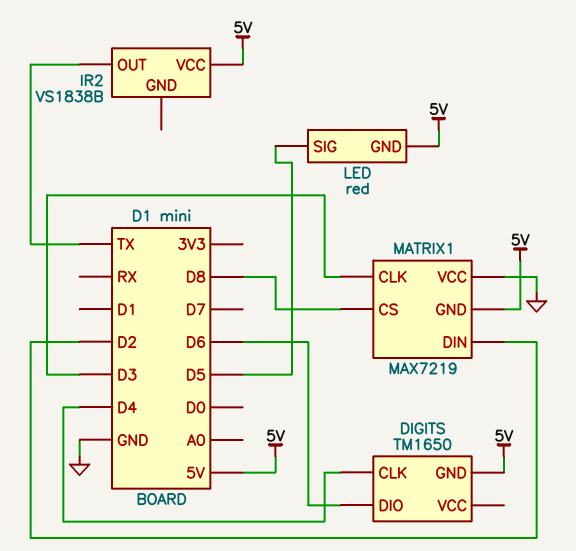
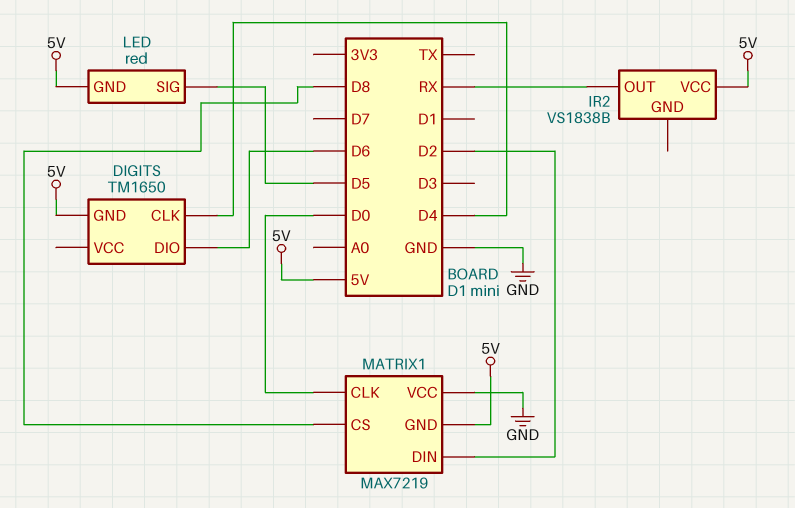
IR2 pin OUT: TX -> RX
MATRIX1 pin CLK: D3 -> D0

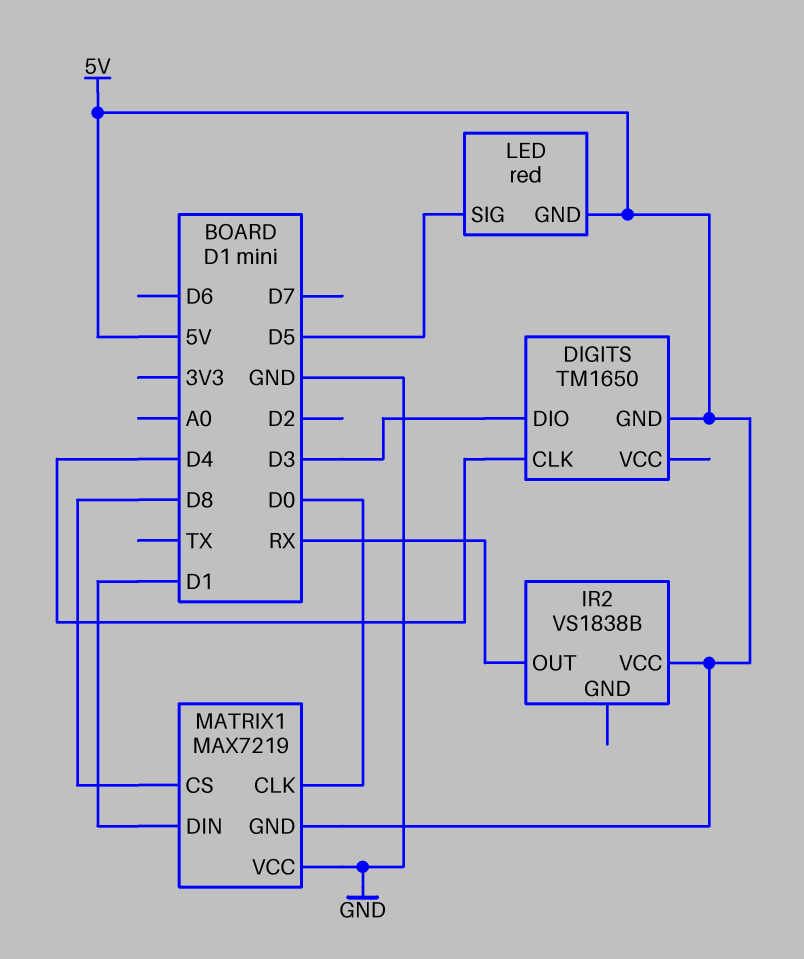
DIGITS pin DIO: D6 -> D3
MATRIX1 pin DIN: D2 -> D1

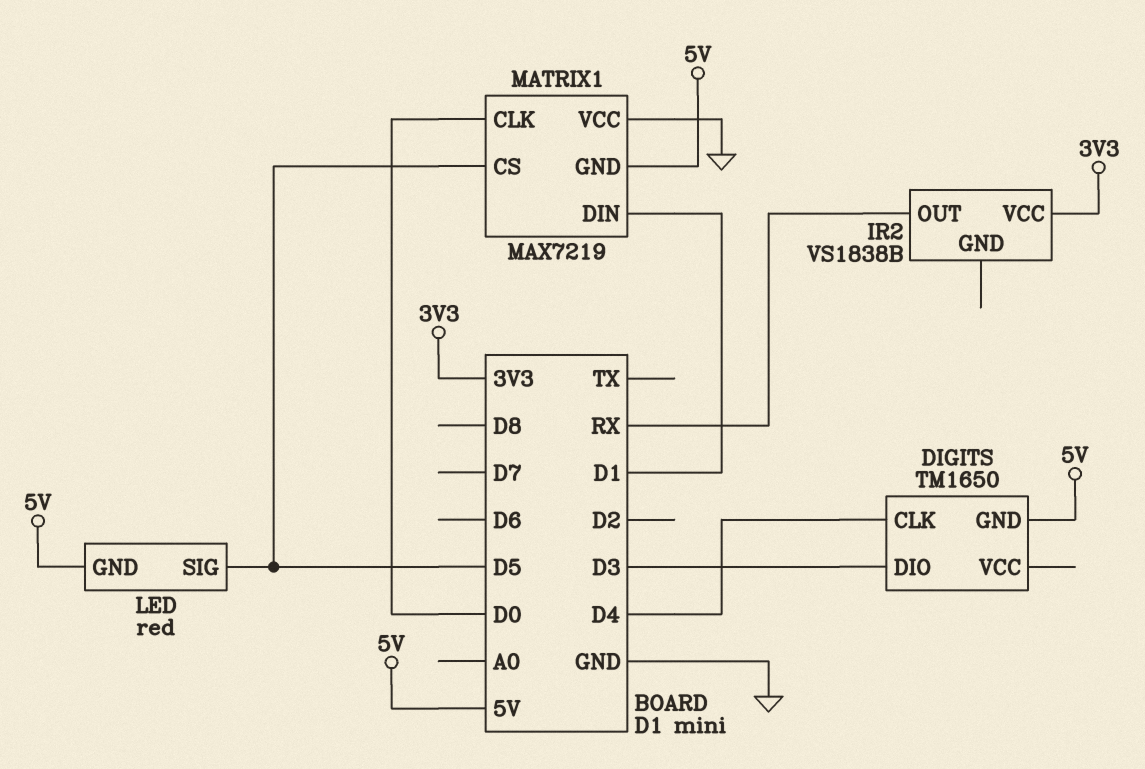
IR2 pin VCC: 5V -> 3V3
MATRIX1 pin CS: D8 -> D5

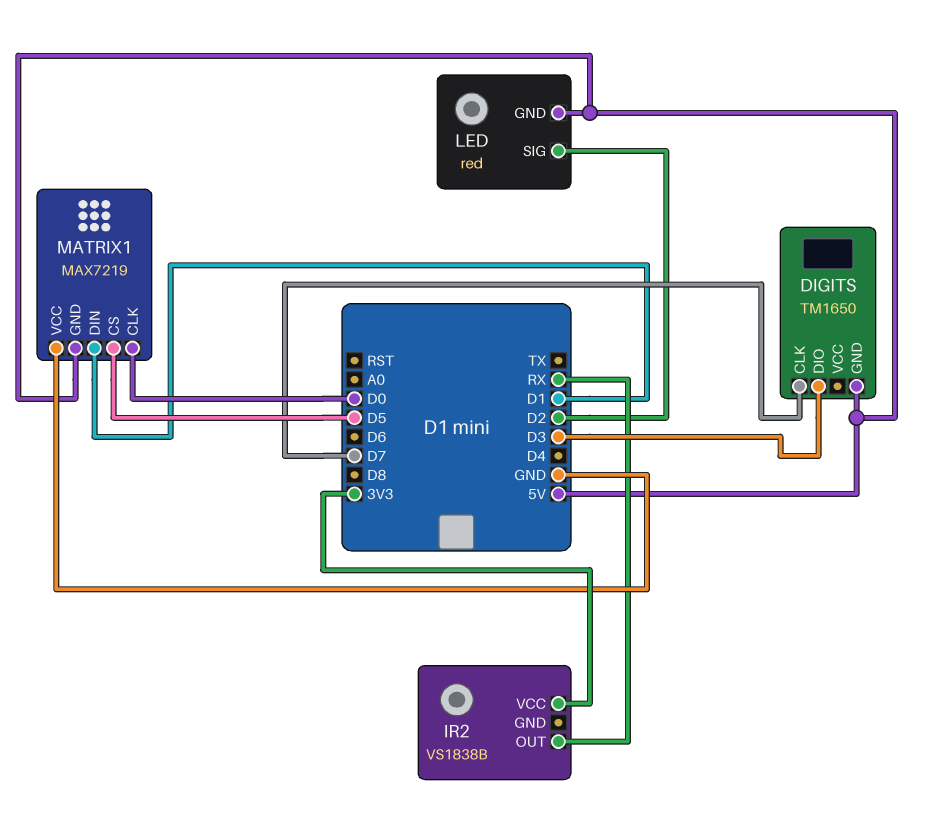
DIGITS pin CLK: D4 -> D7
LED pin SIG: D5 -> D2

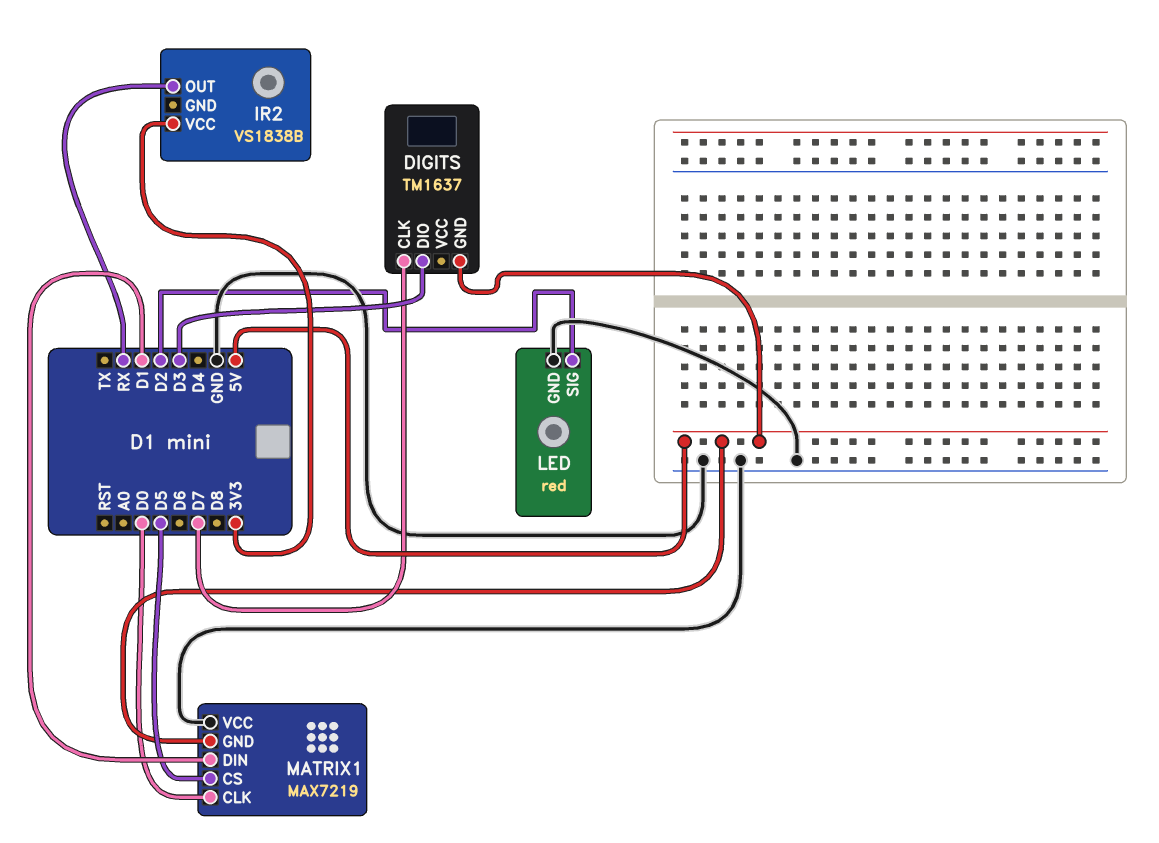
DIGITS: TM1650 -> TM1637
LED pin GND: 5V -> GND

